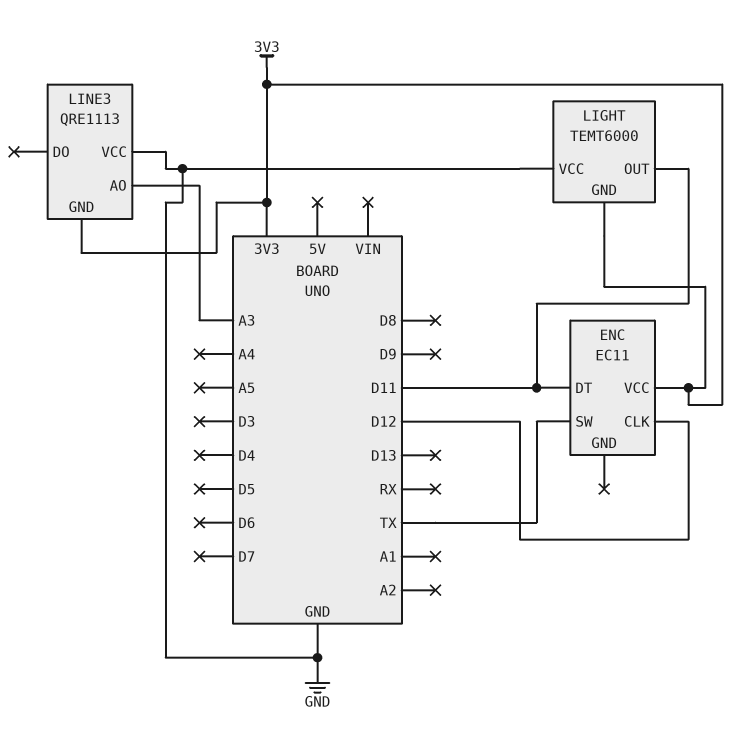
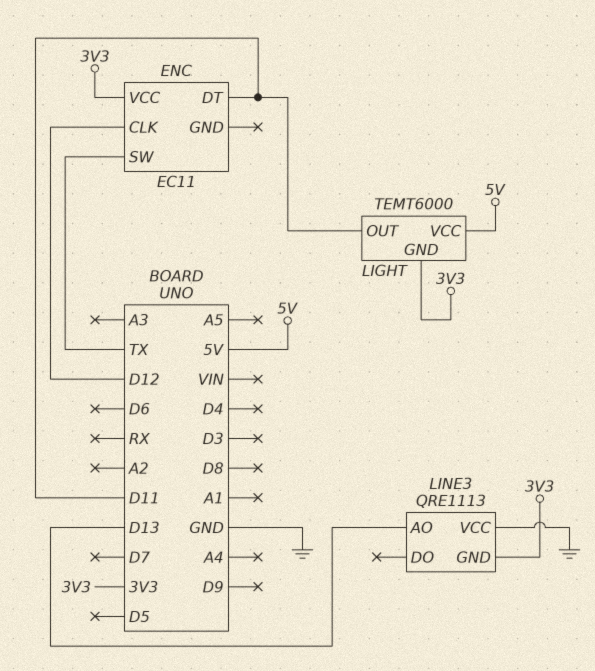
LIGHT pin VCC: GND -> 5V
LINE3 pin AO: A3 -> D13

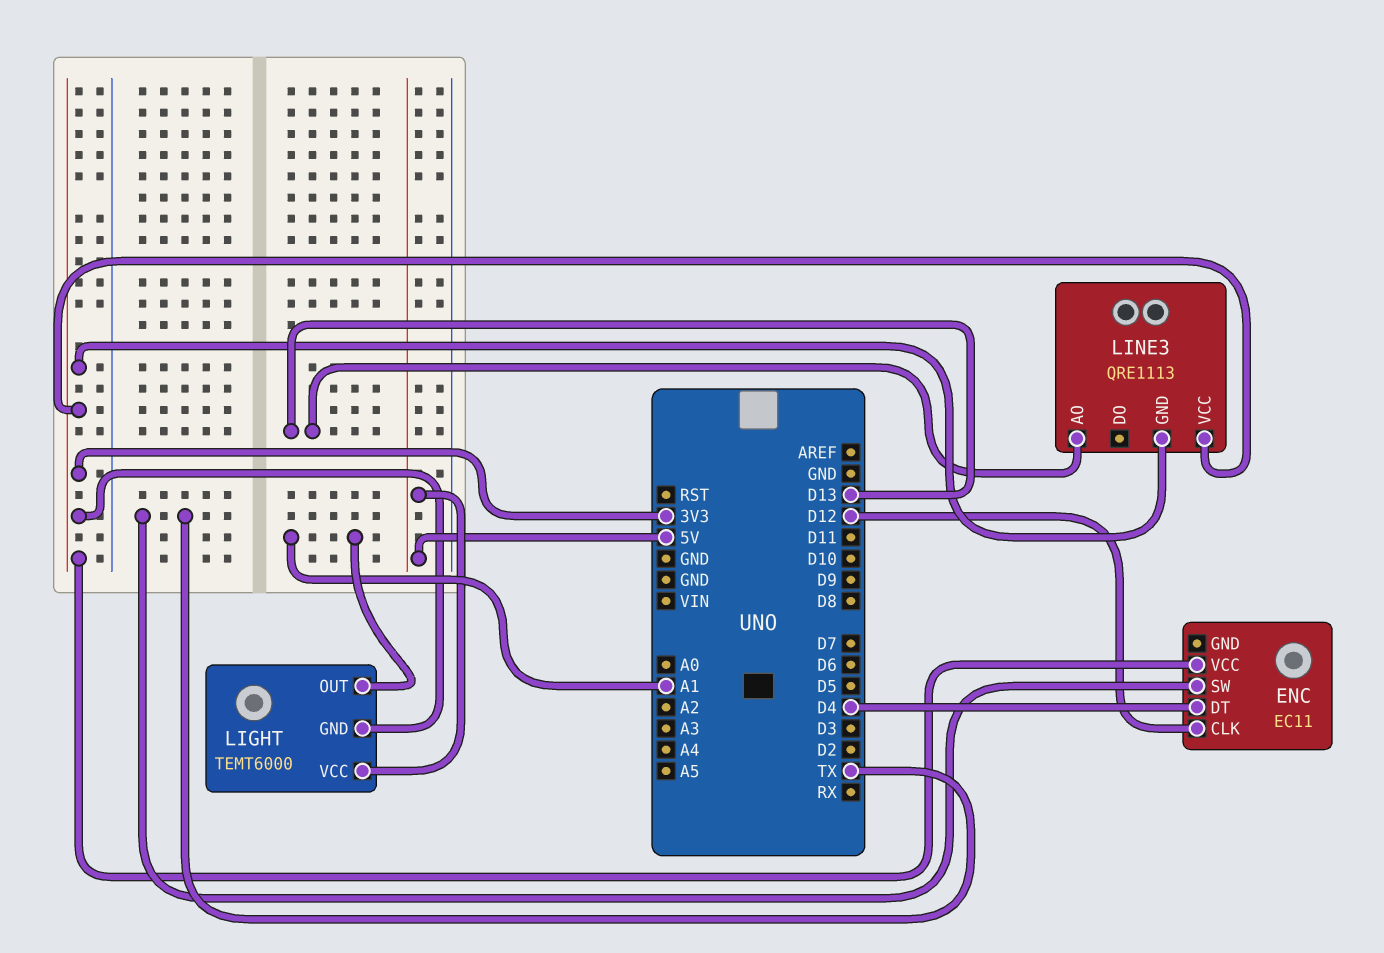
ENC pin DT: D11 -> D4
LIGHT pin OUT: D11 -> A1
LINE3 pin VCC: GND -> 3V3

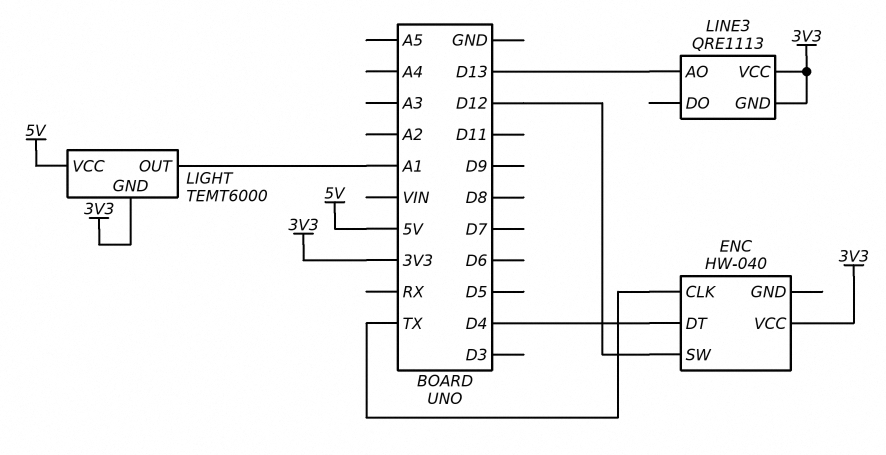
ENC: EC11 -> HW-040
ENC pin CLK: D12 -> TX
ENC pin SW: TX -> D12

